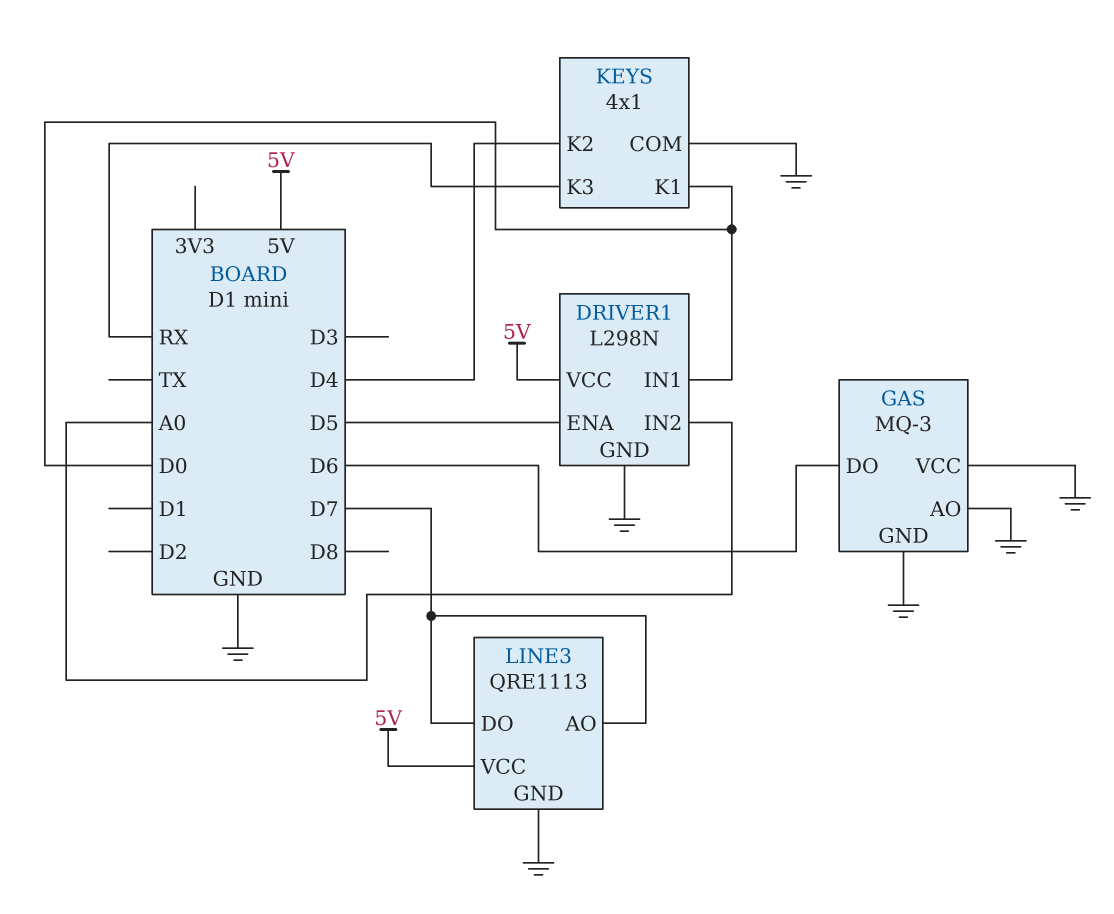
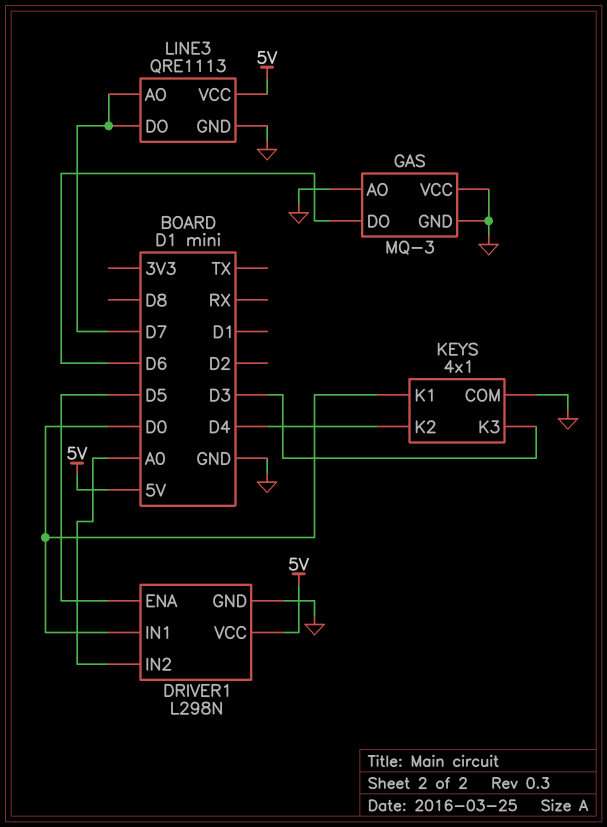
KEYS pin K3: RX -> D3

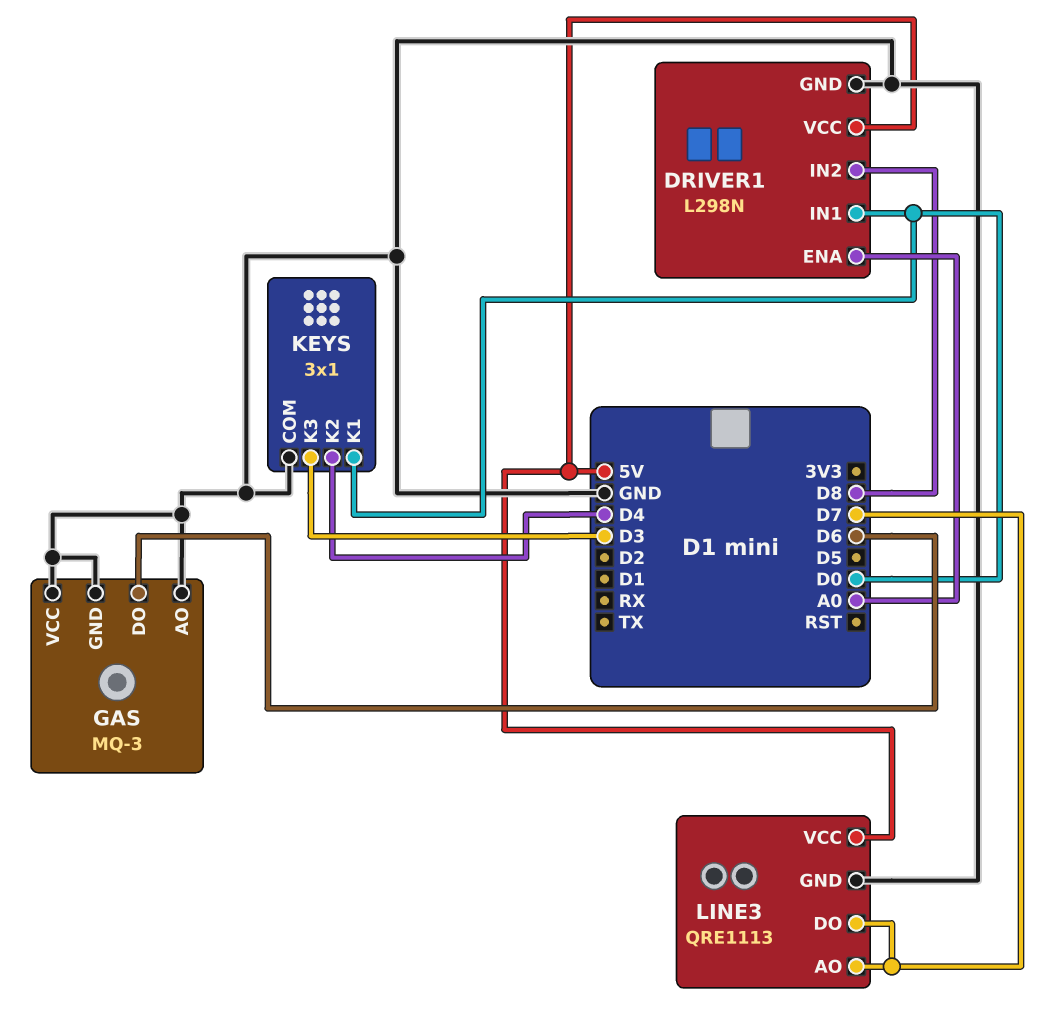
DRIVER1 pin ENA: D5 -> A0
DRIVER1 pin IN2: A0 -> D8
KEYS: 4x1 -> 3x1

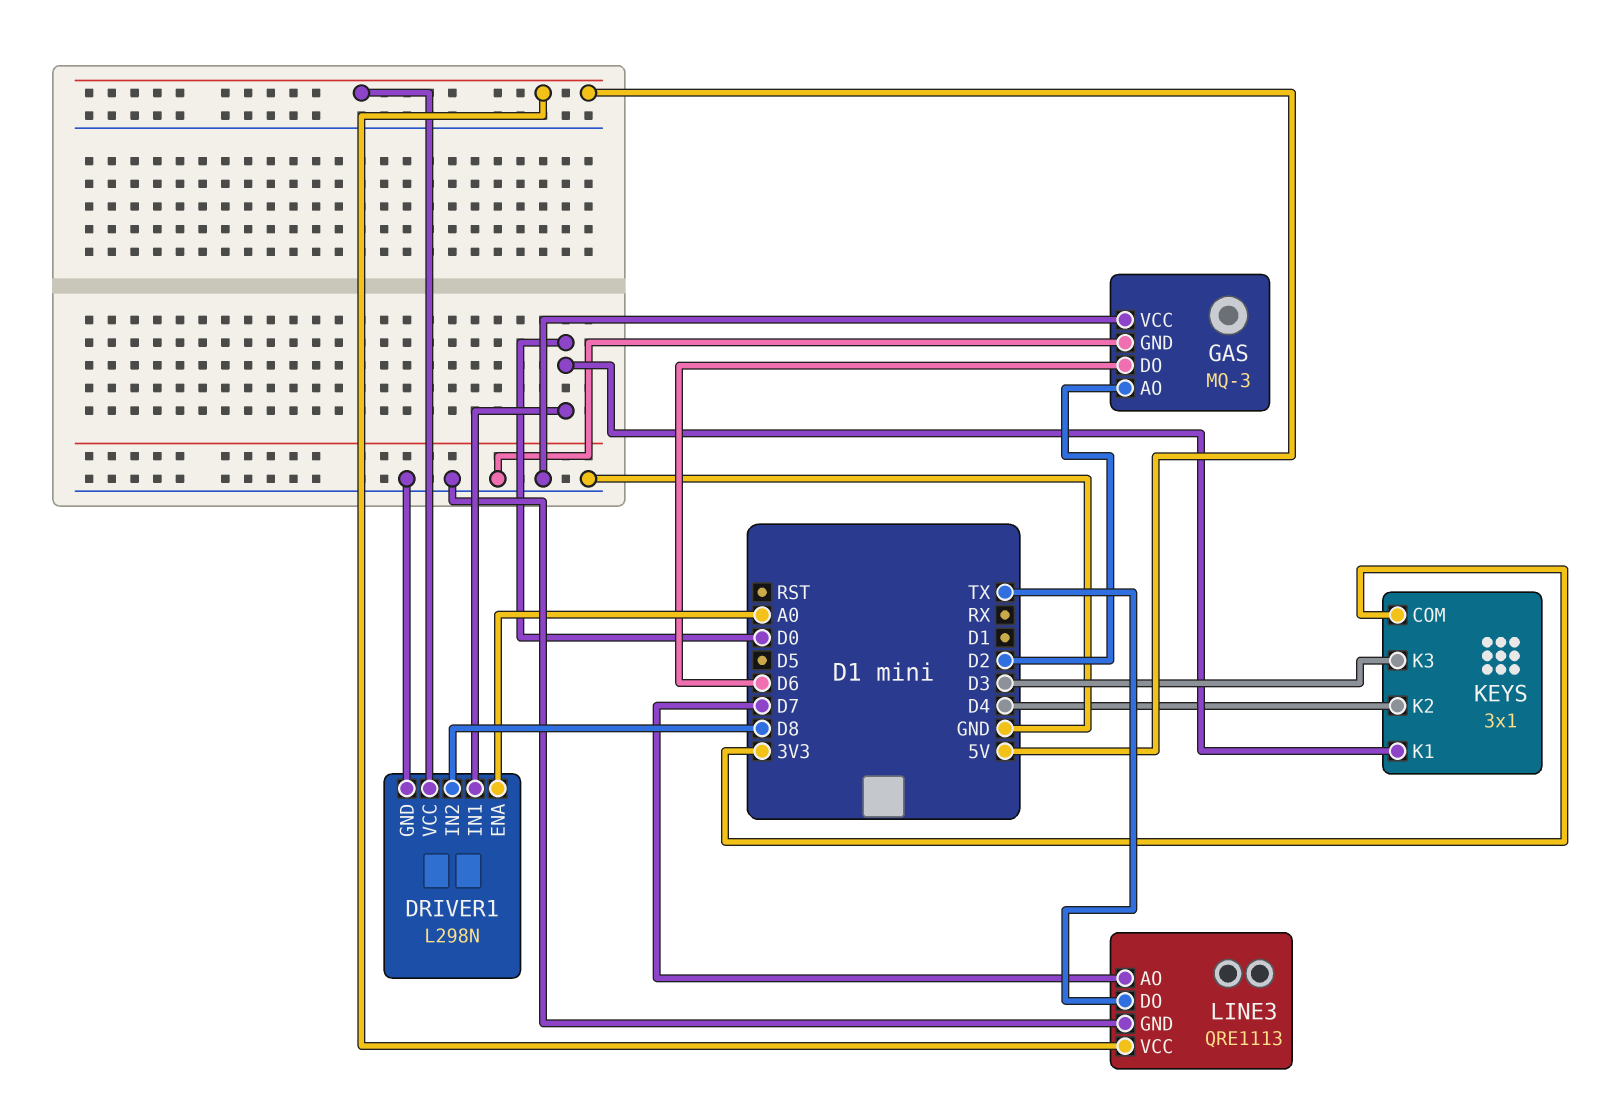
GAS pin AO: GND -> D2
KEYS pin COM: GND -> 3V3
LINE3 pin DO: D7 -> TX

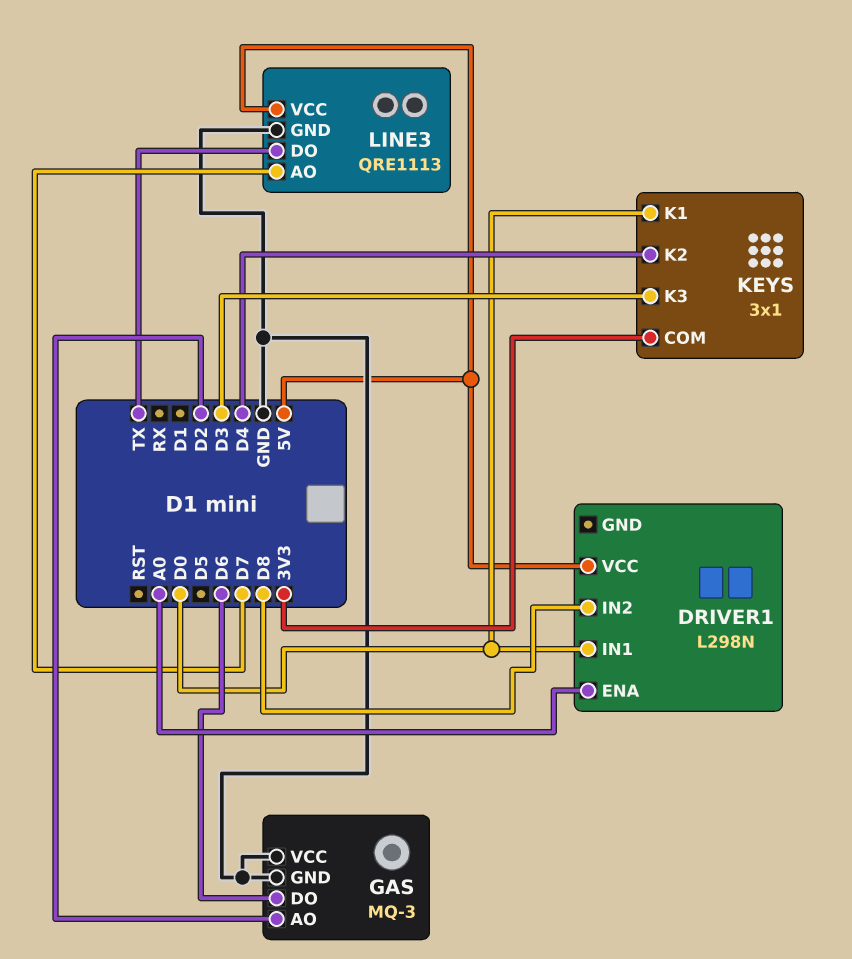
DRIVER1 pin GND: GND -> none

